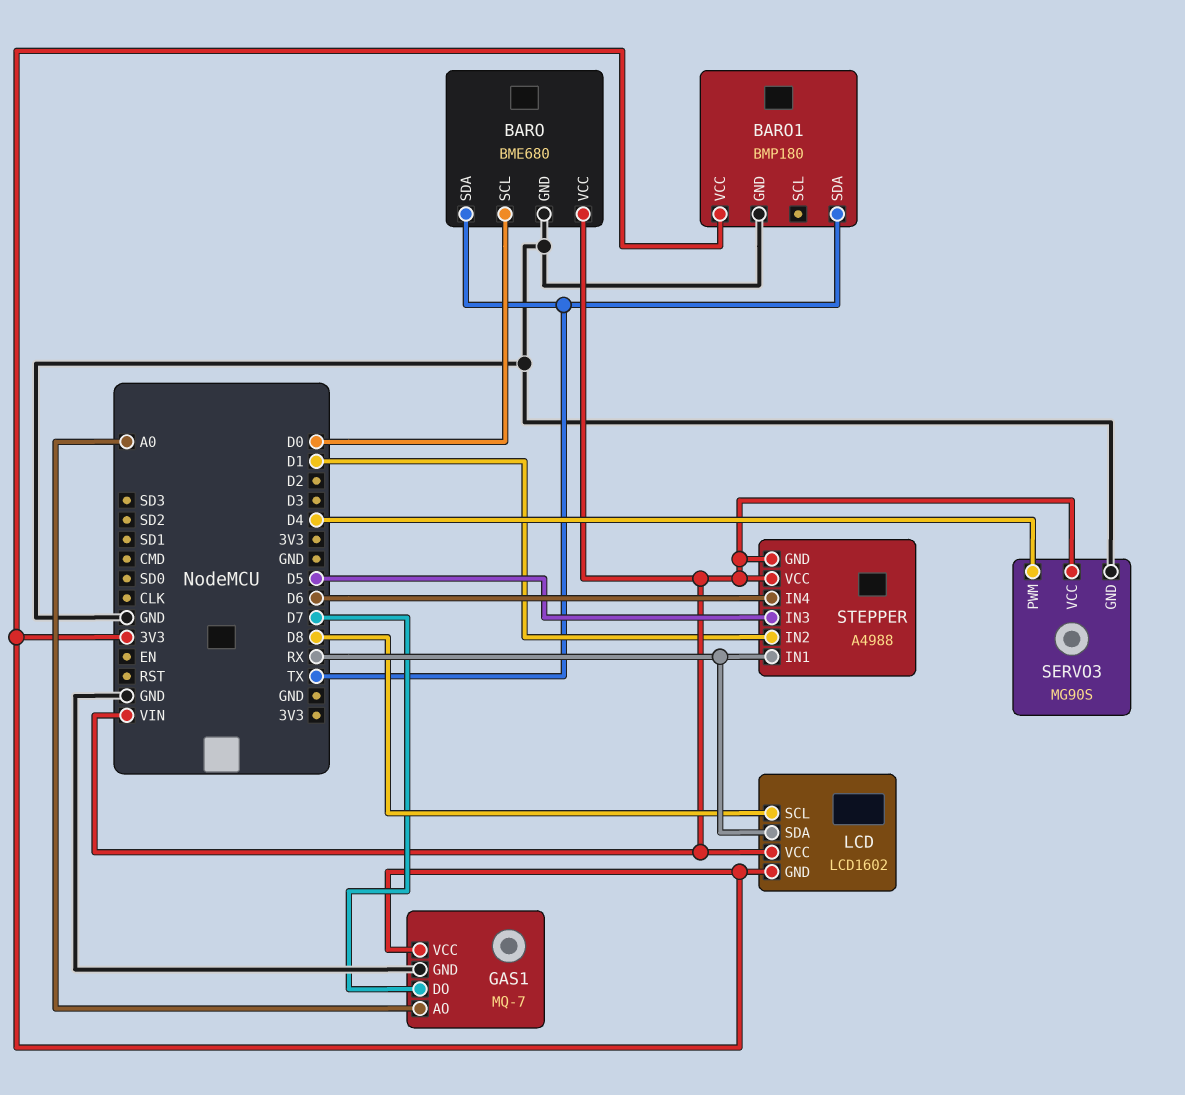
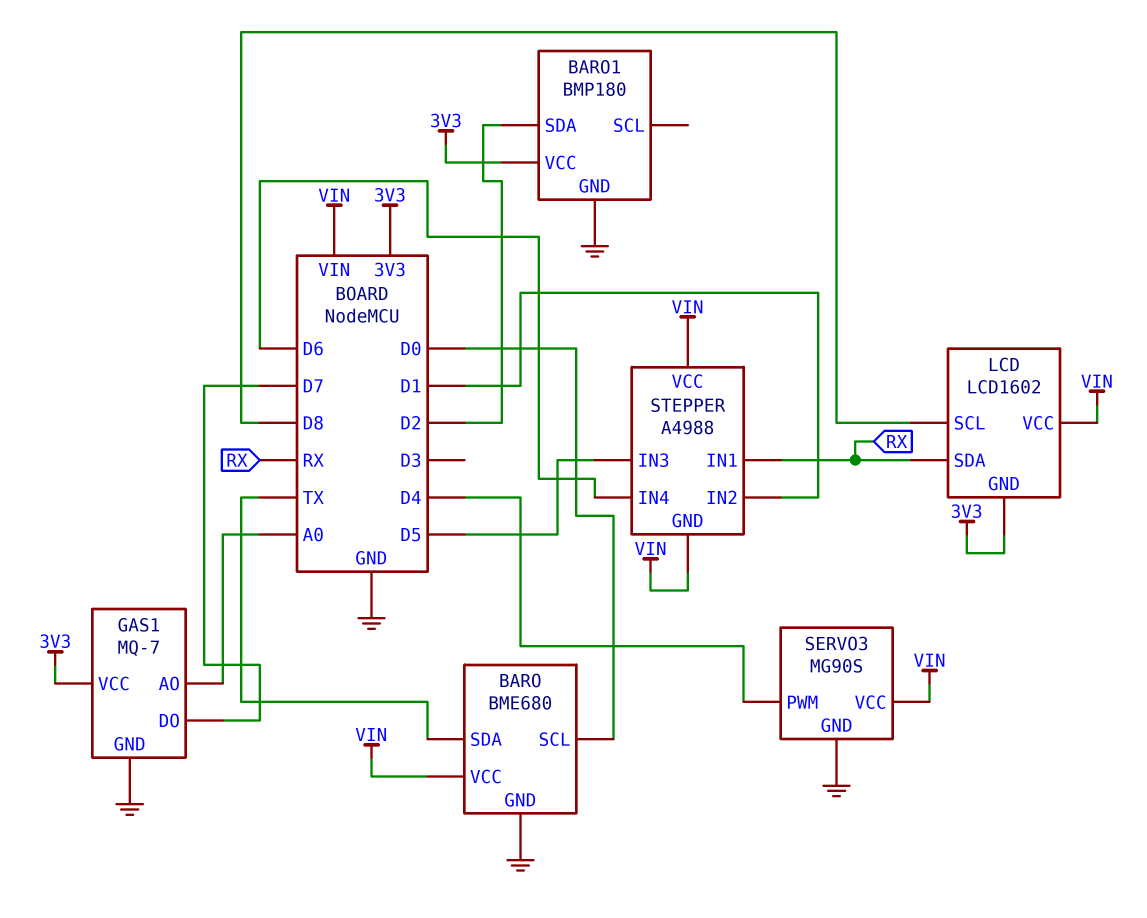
BARO1 pin SDA: TX -> D2

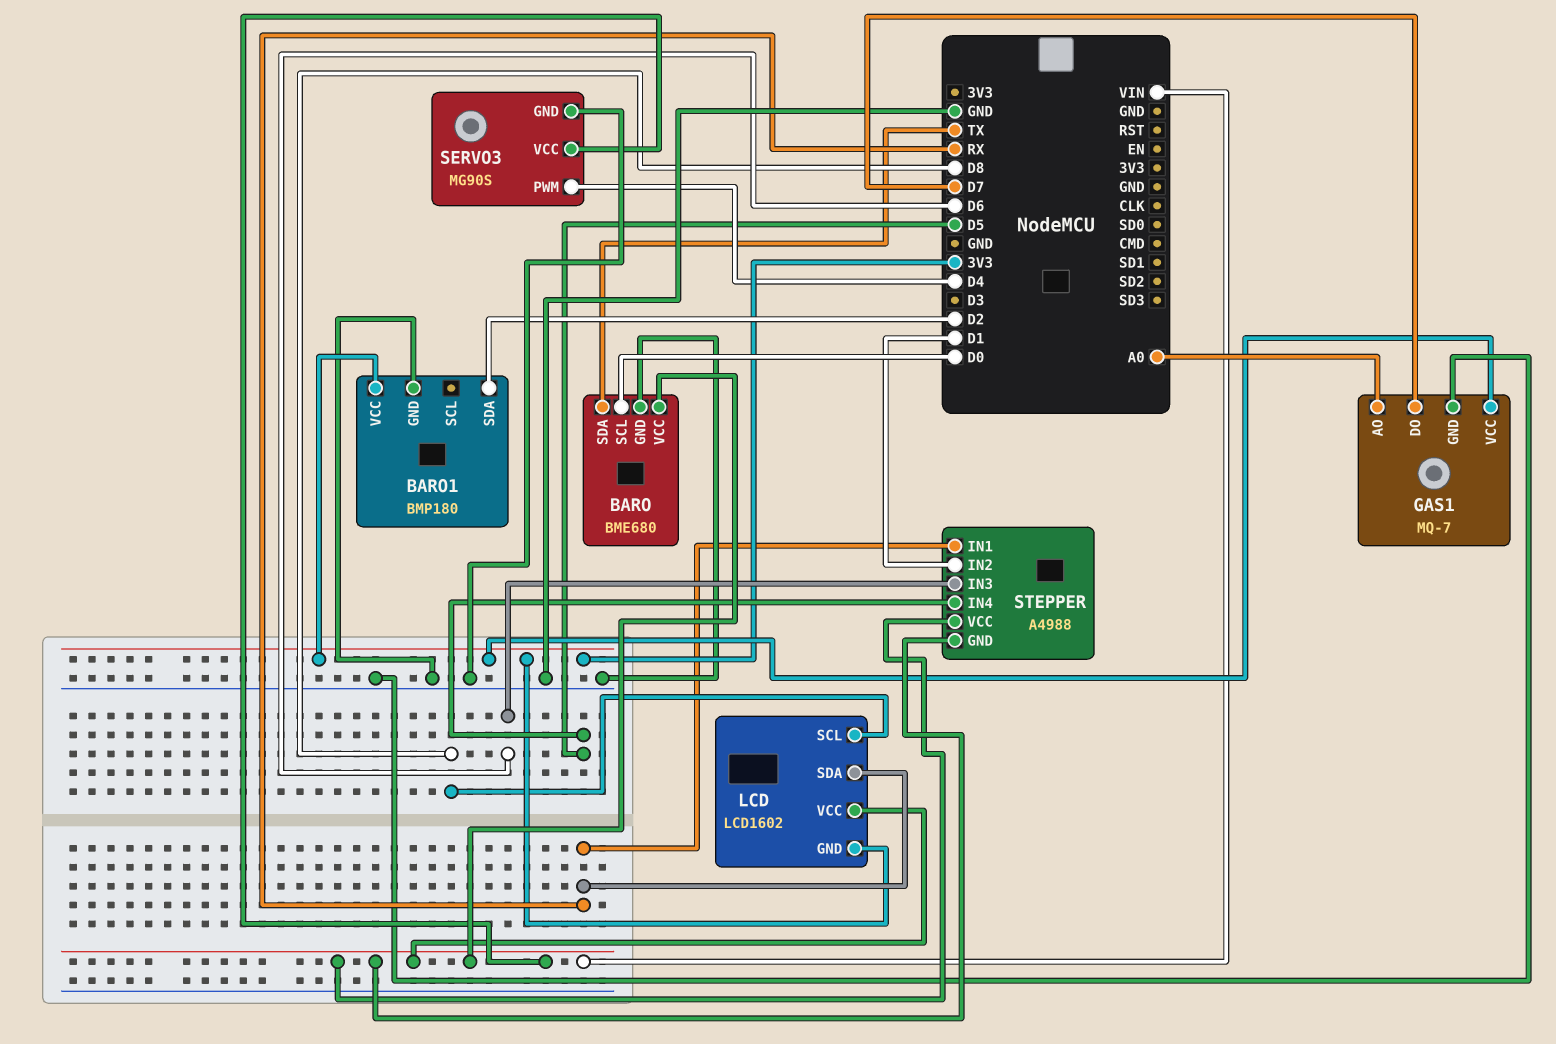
STEPPER pin IN3: D5 -> D6
STEPPER pin IN4: D6 -> D5

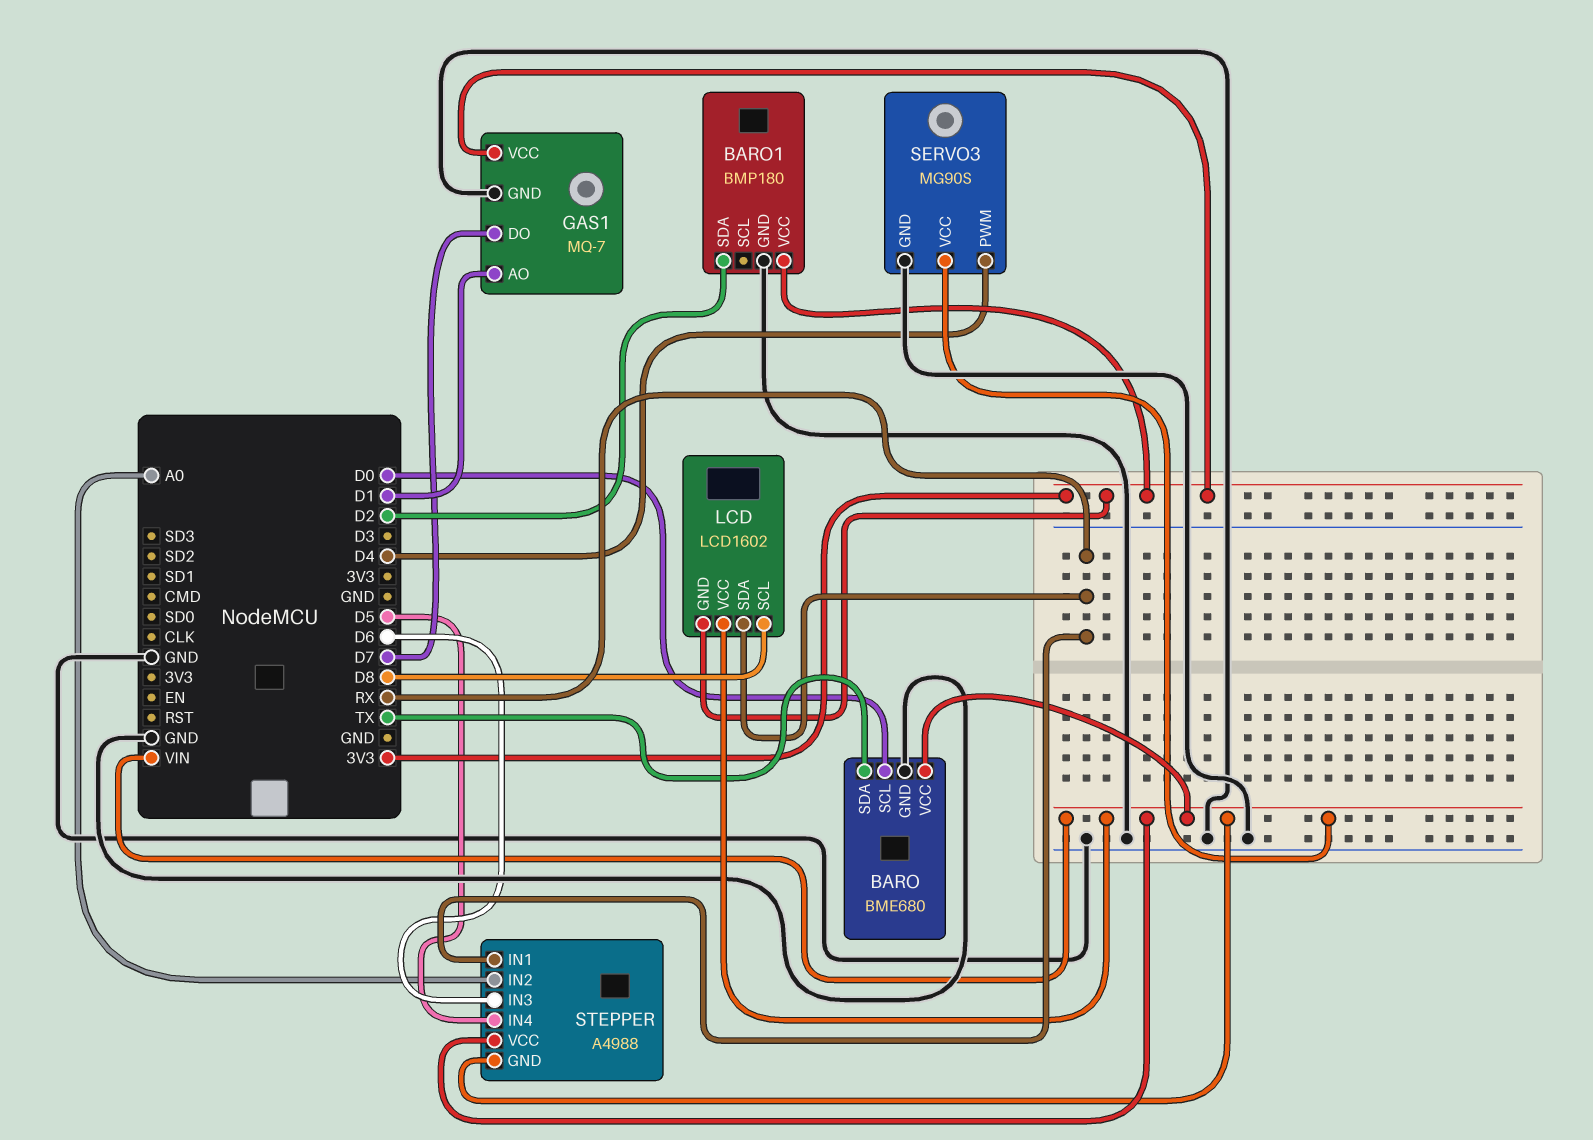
GAS1 pin AO: A0 -> D1
STEPPER pin IN2: D1 -> A0

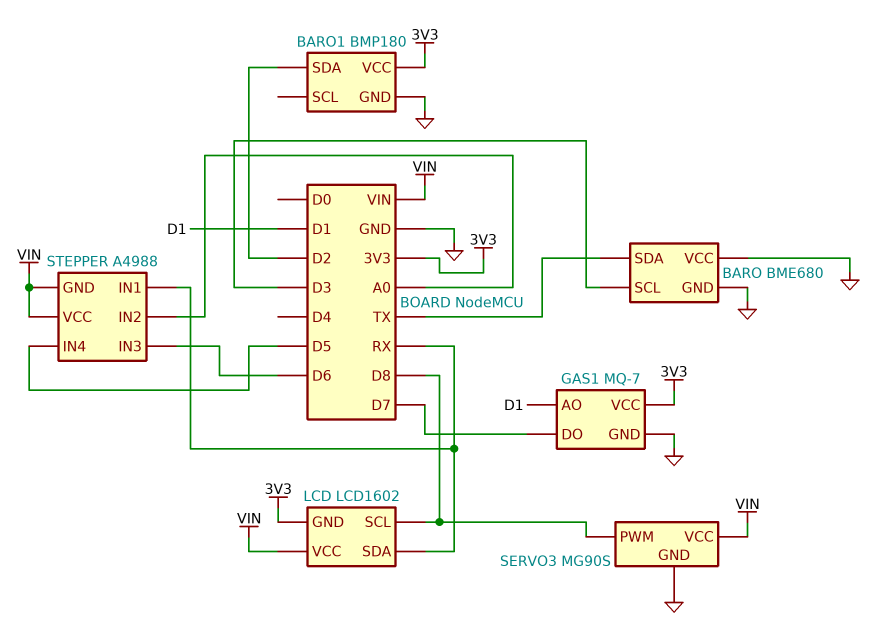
BARO pin SCL: D0 -> D3
BARO pin VCC: VIN -> GND
SERVO3 pin PWM: D4 -> D8

